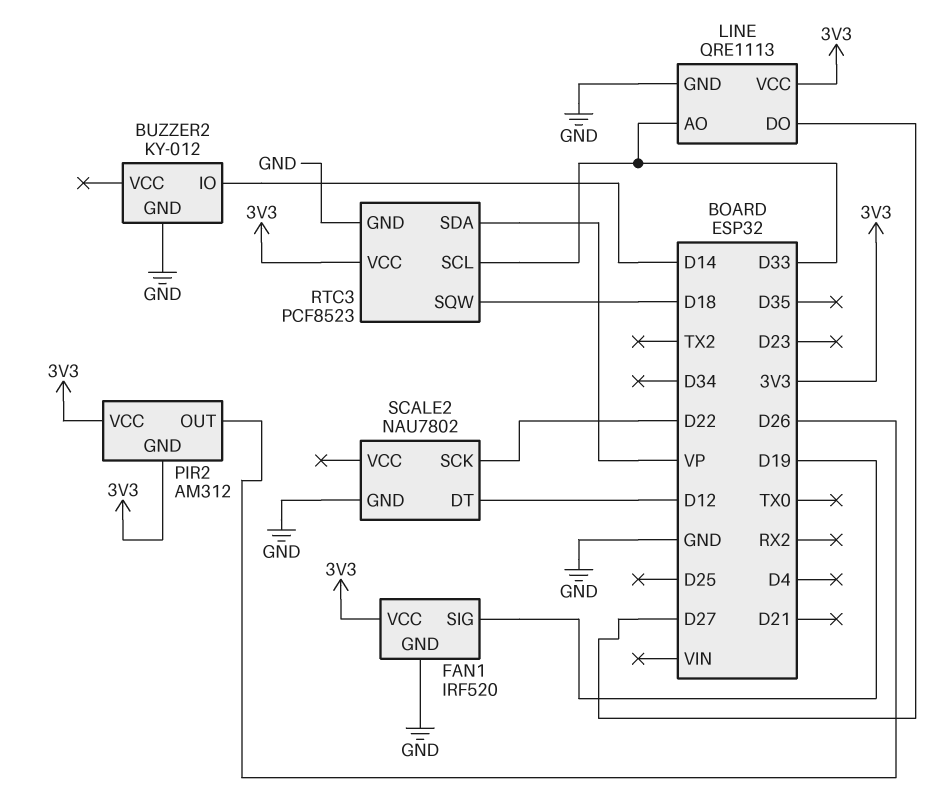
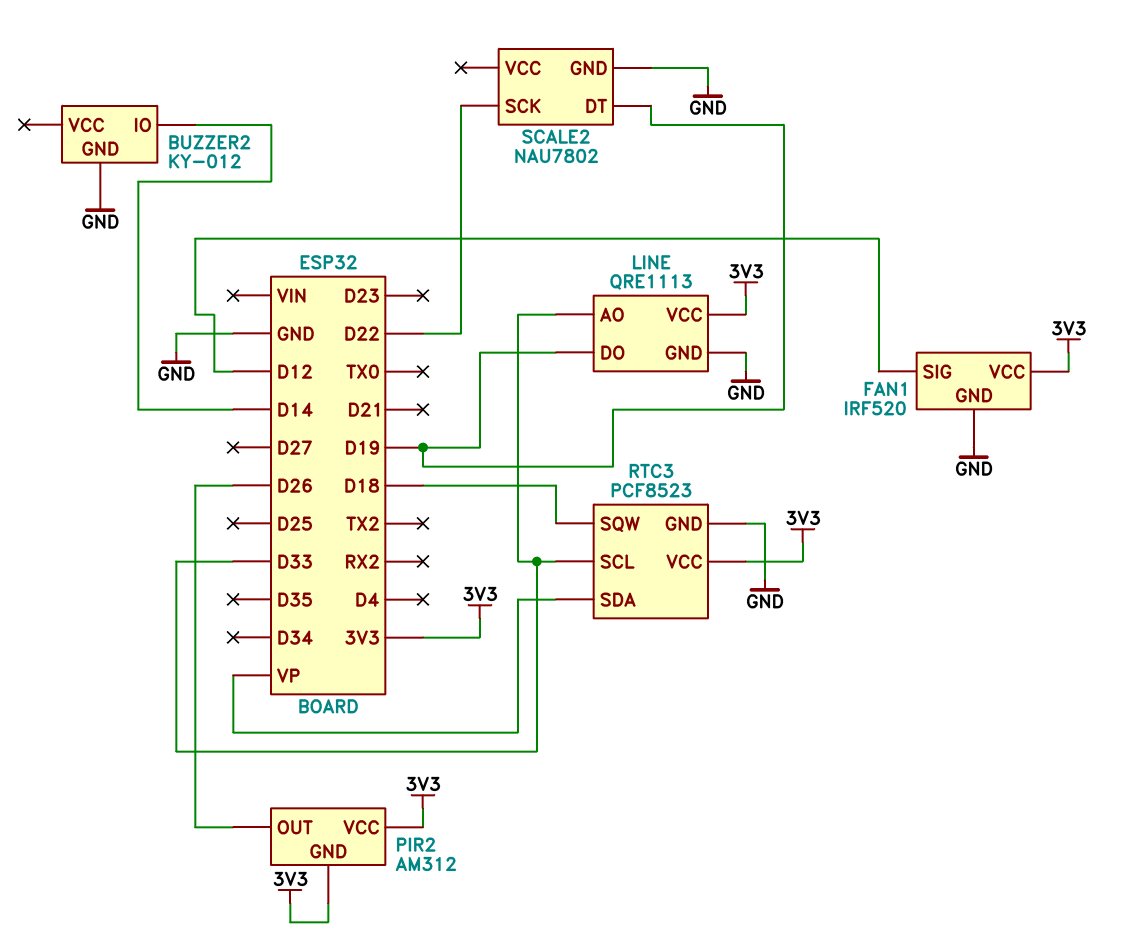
FAN1 pin SIG: D19 -> D12
LINE pin DO: D27 -> D19
SCALE2 pin DT: D12 -> D19

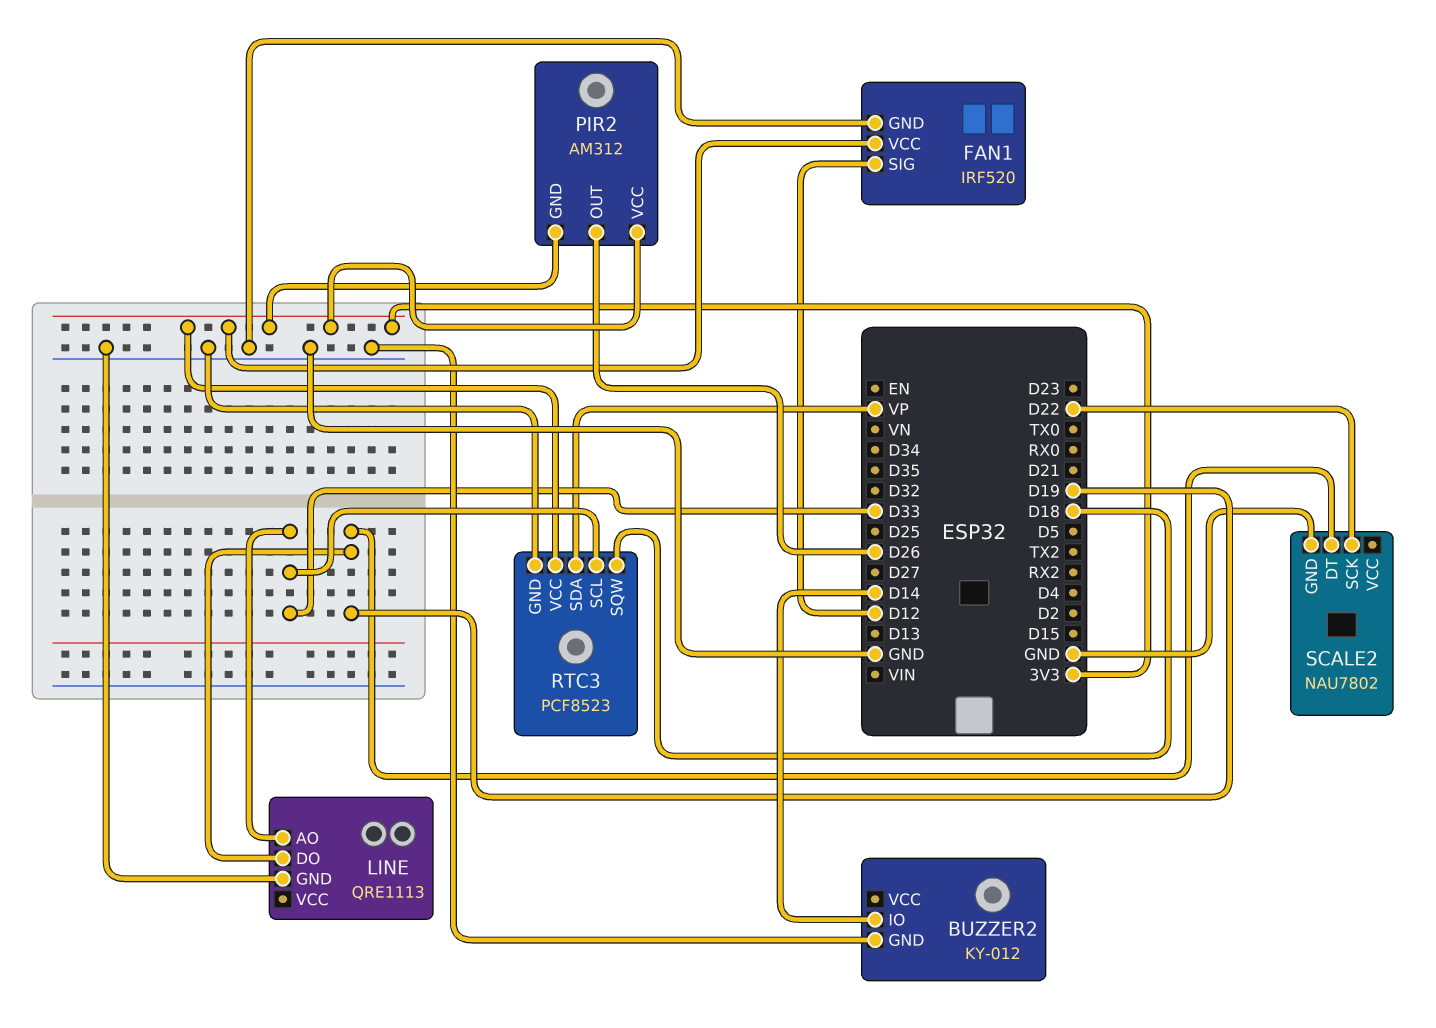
LINE pin VCC: 3V3 -> none

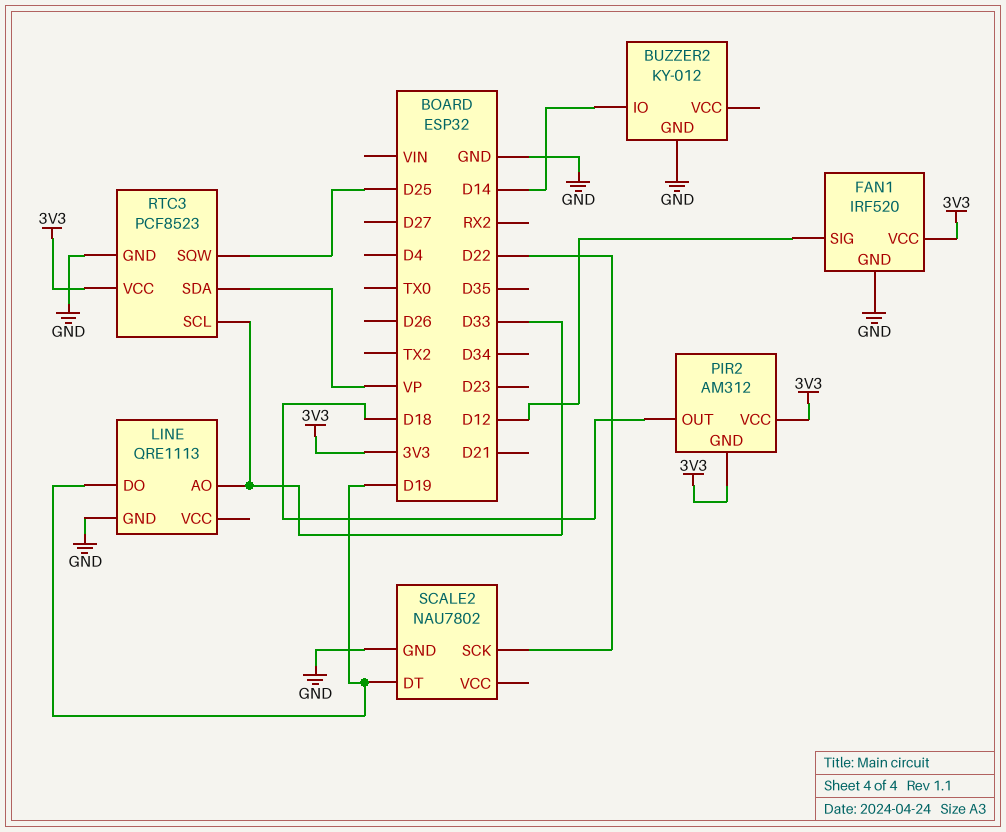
PIR2 pin OUT: D26 -> D18
RTC3 pin SQW: D18 -> D25

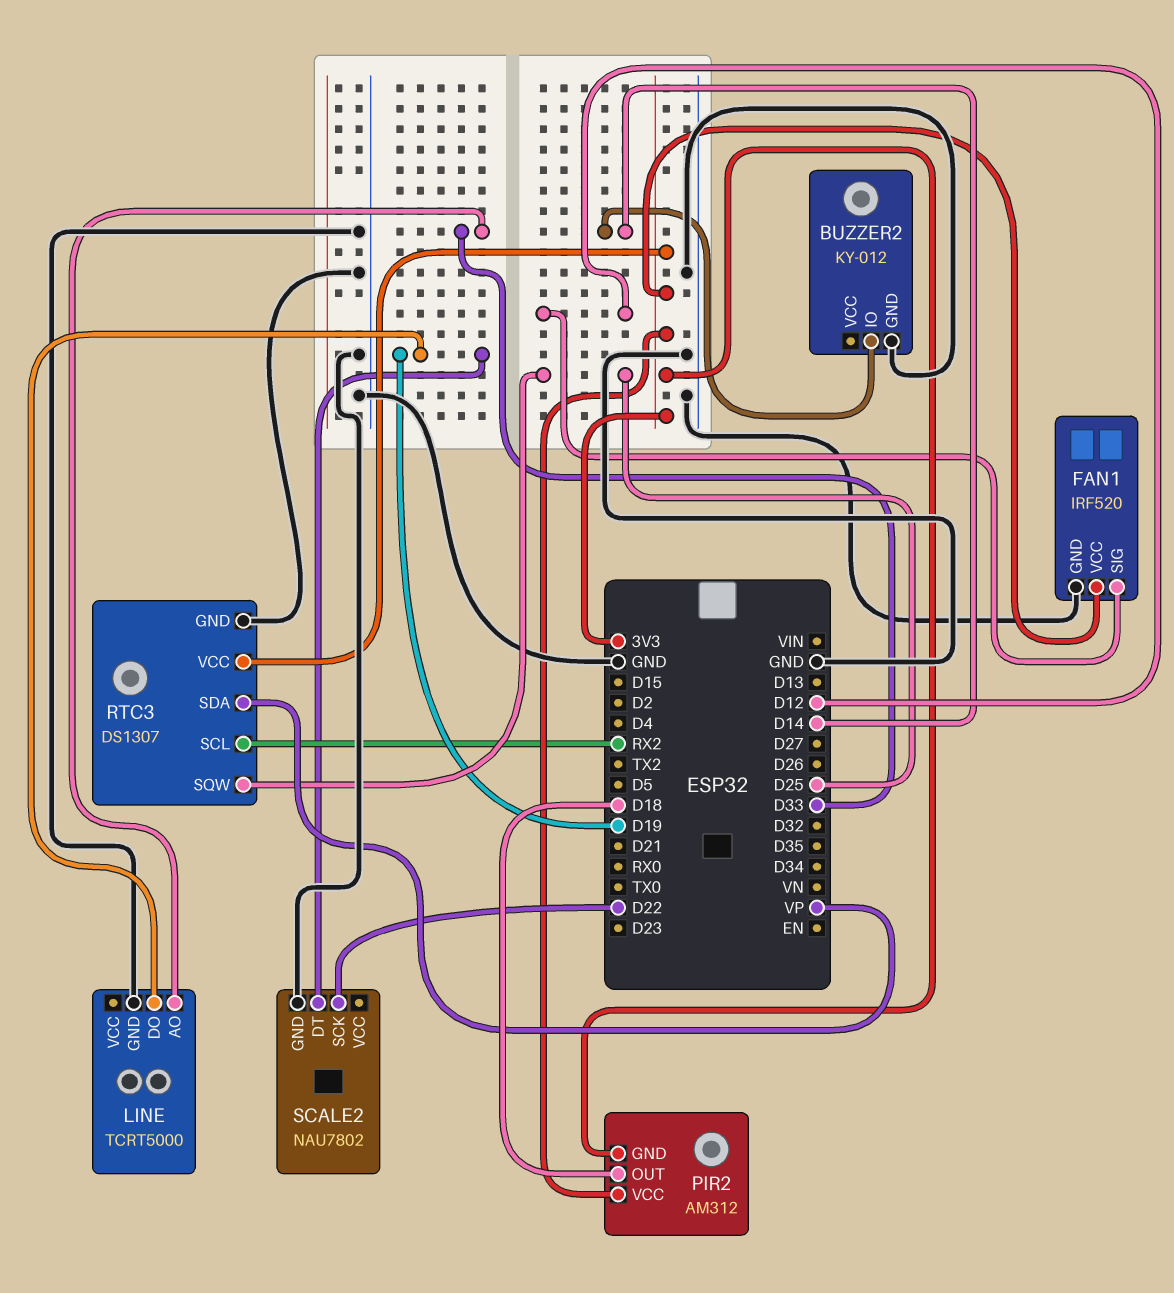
LINE: QRE1113 -> TCRT5000
RTC3: PCF8523 -> DS1307
RTC3 pin SCL: D33 -> RX2

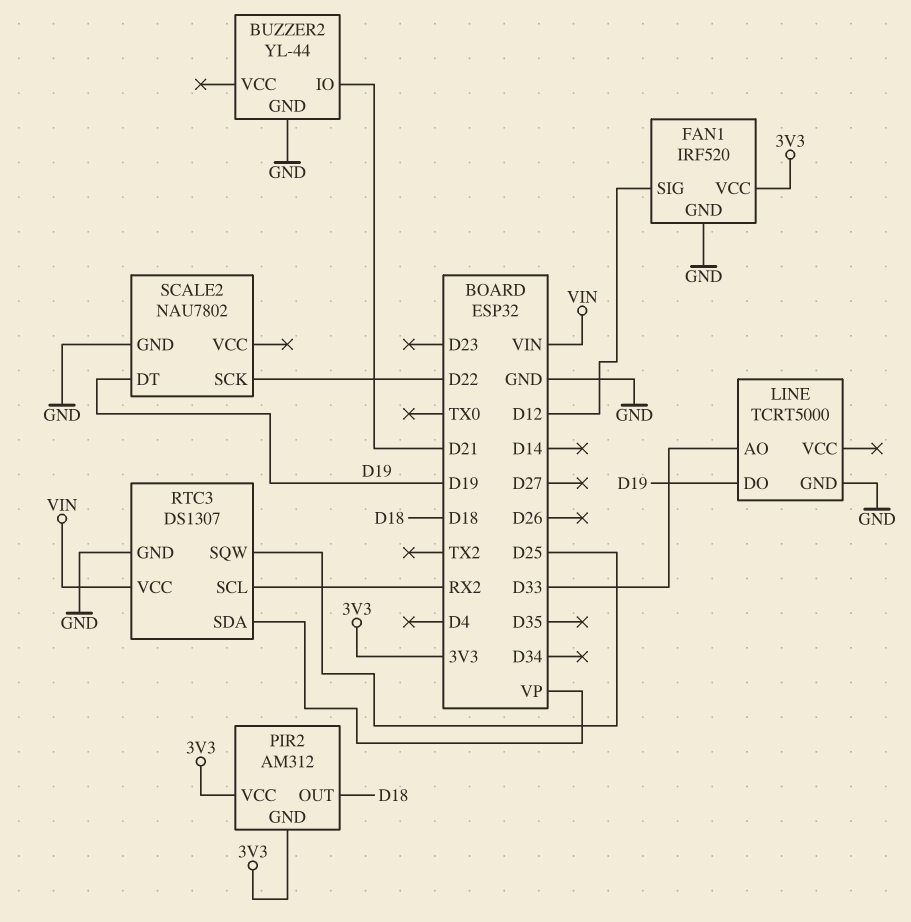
BUZZER2: KY-012 -> YL-44
BUZZER2 pin IO: D14 -> D21
RTC3 pin VCC: 3V3 -> VIN

